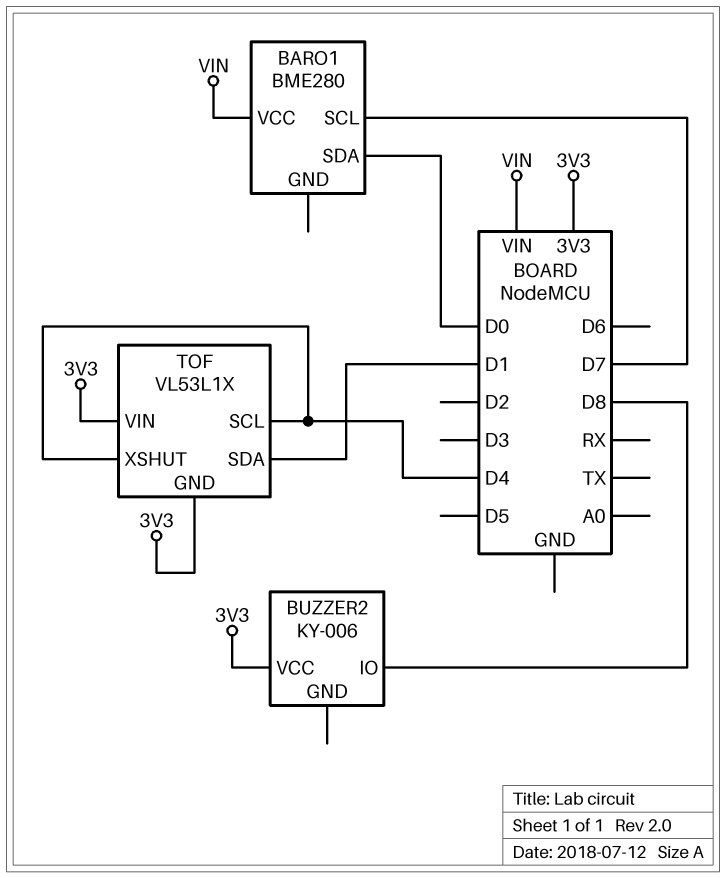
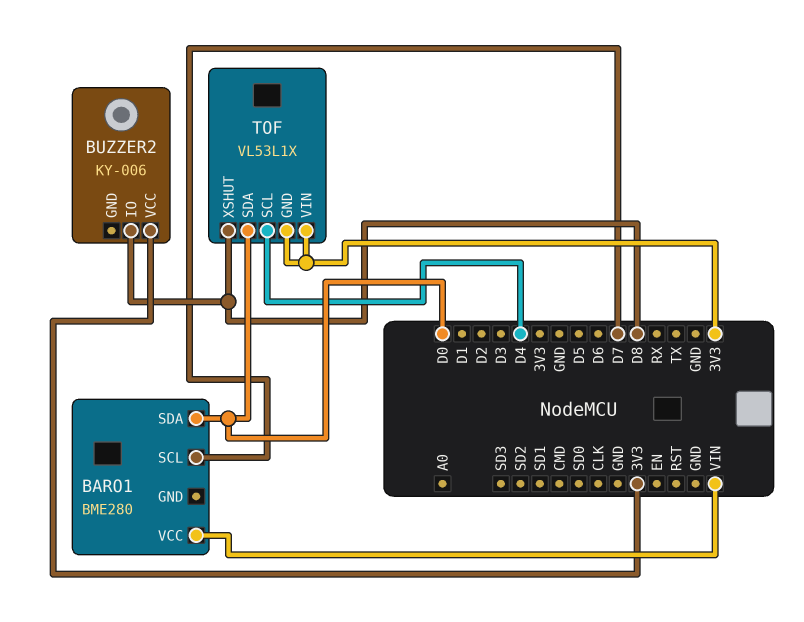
TOF pin SDA: D1 -> D0
TOF pin XSHUT: D4 -> D8

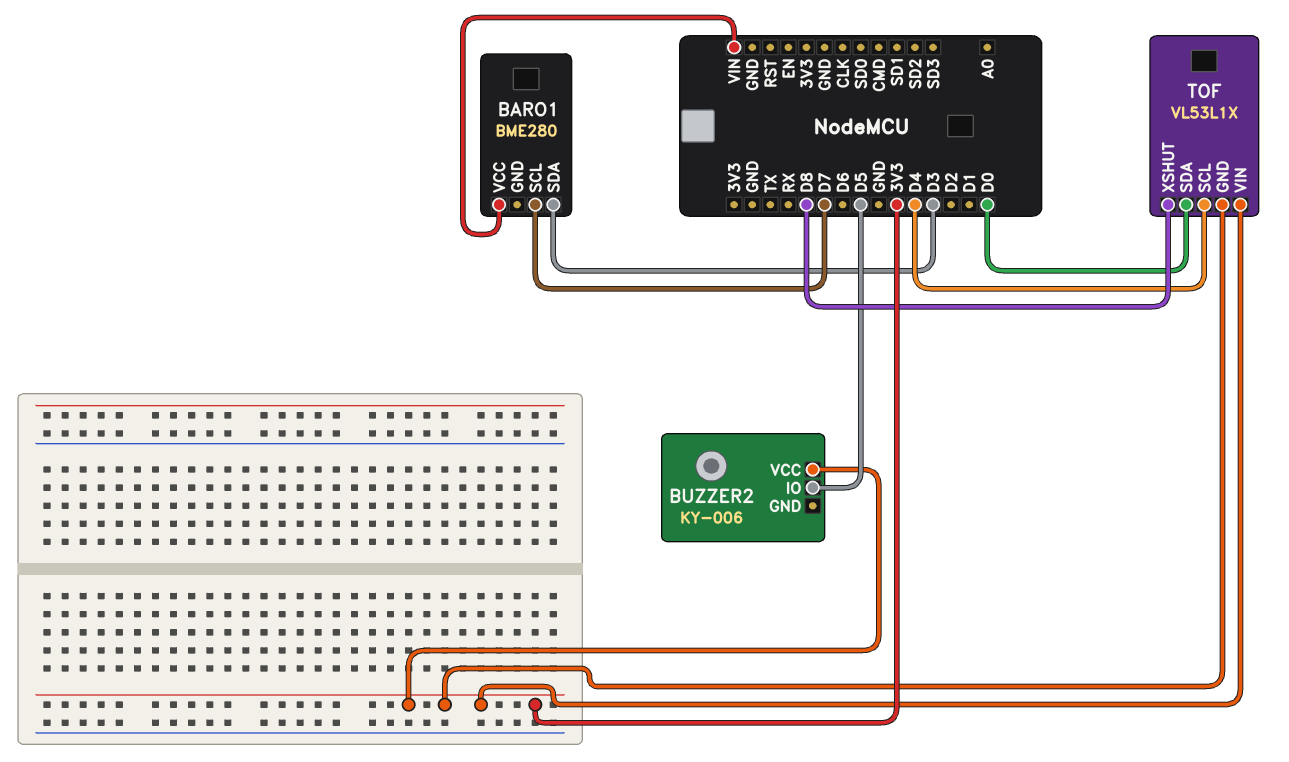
BARO1 pin SDA: D0 -> D3
BUZZER2 pin IO: D8 -> D5

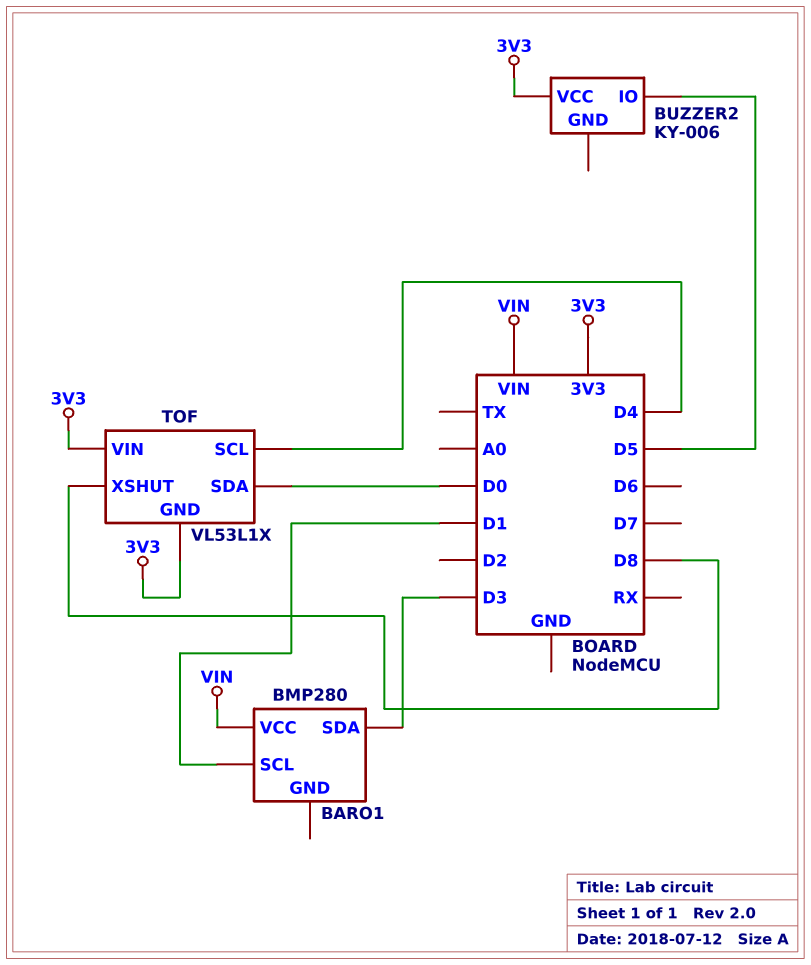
BARO1: BME280 -> BMP280
BARO1 pin SCL: D7 -> D1

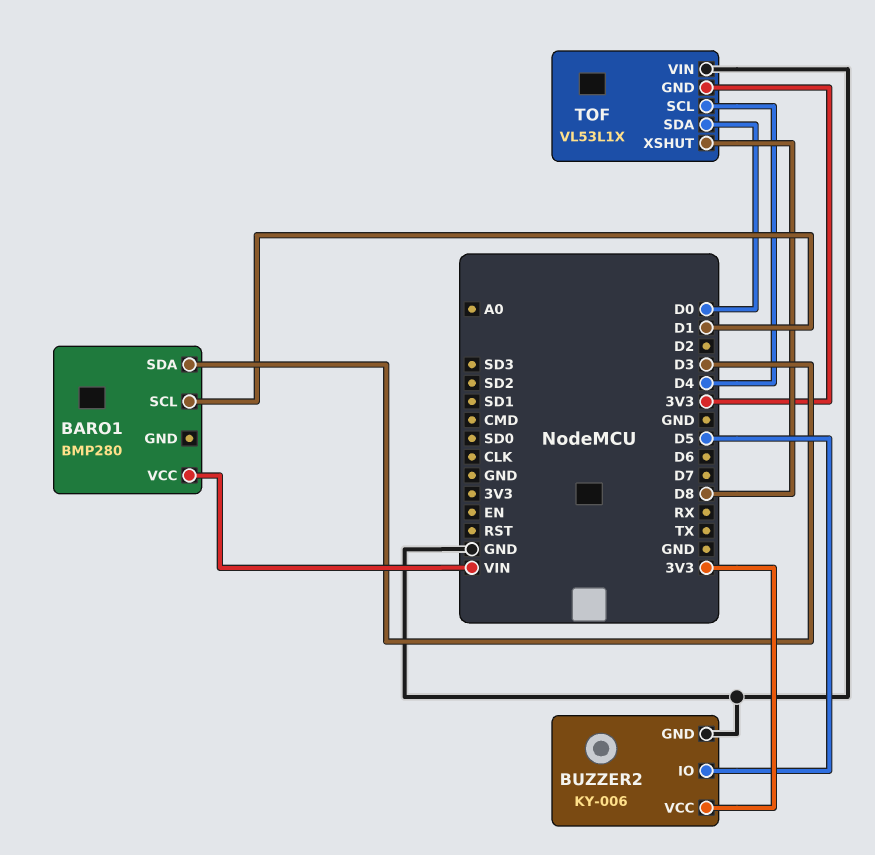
BUZZER2 pin GND: none -> GND
TOF pin VIN: 3V3 -> GND

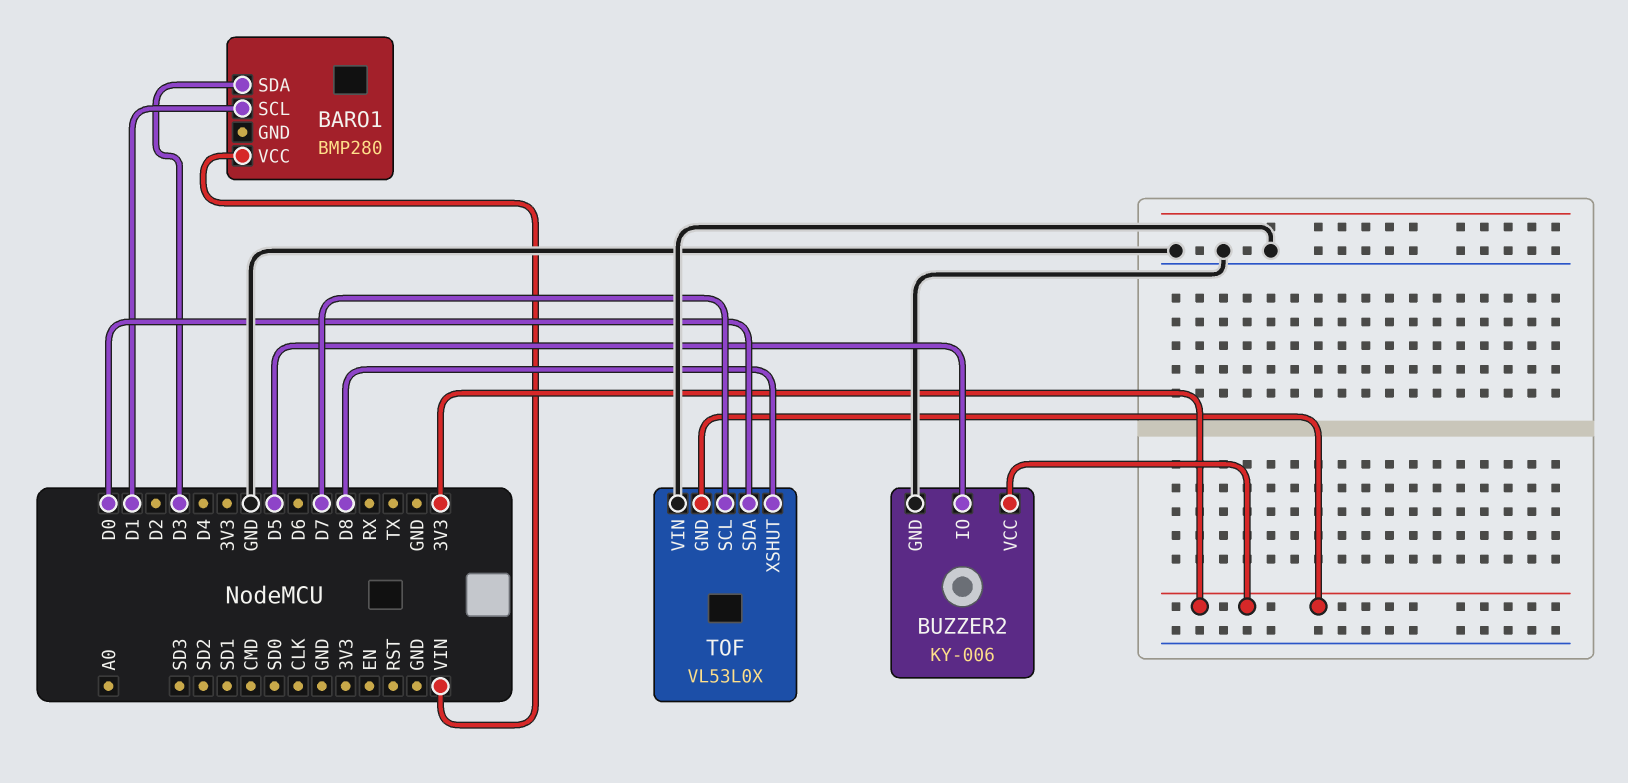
TOF: VL53L1X -> VL53L0X
TOF pin SCL: D4 -> D7

